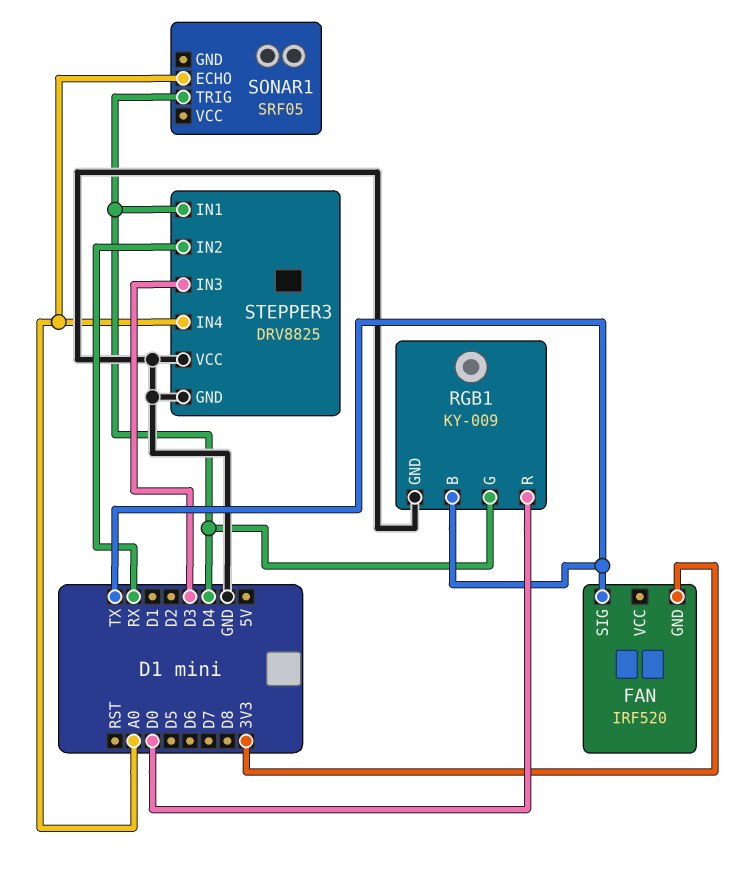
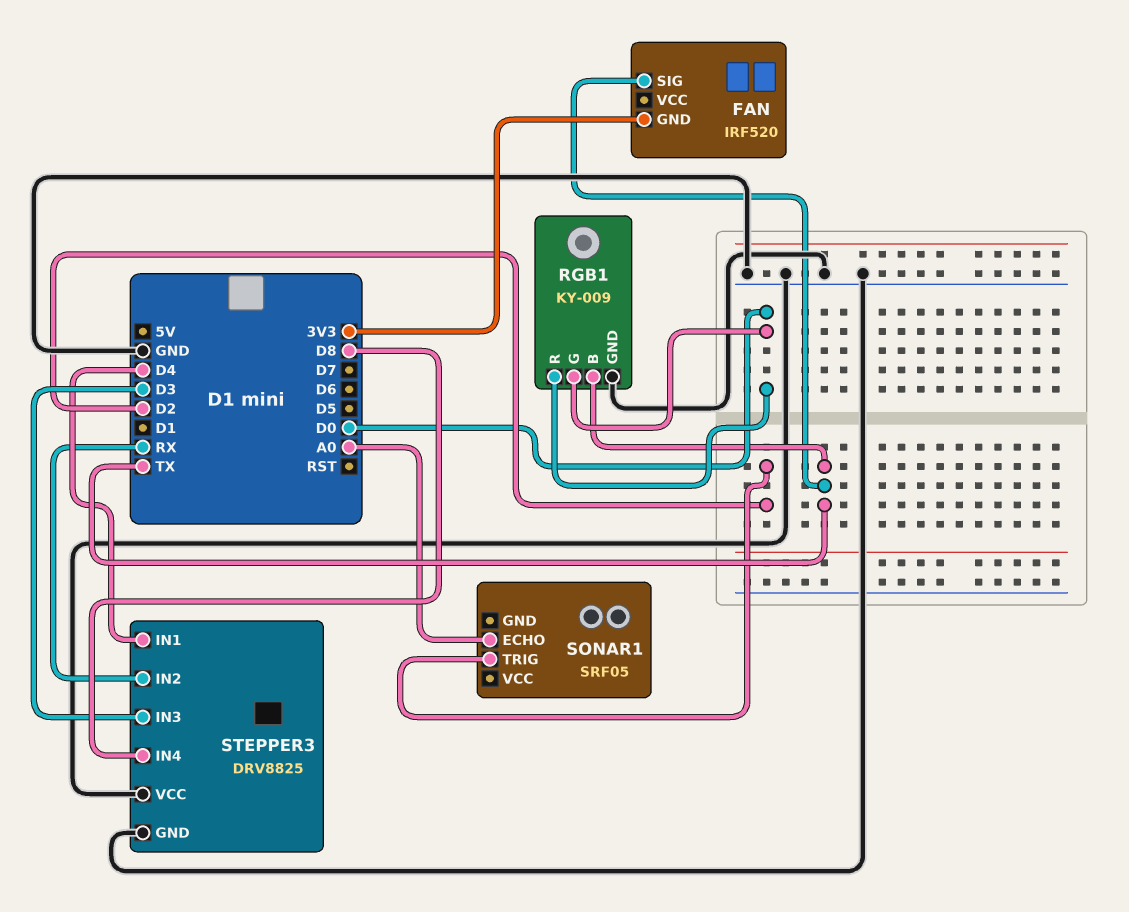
RGB1 pin G: D4 -> D0
SONAR1 pin TRIG: D4 -> D2
STEPPER3 pin IN4: A0 -> D8

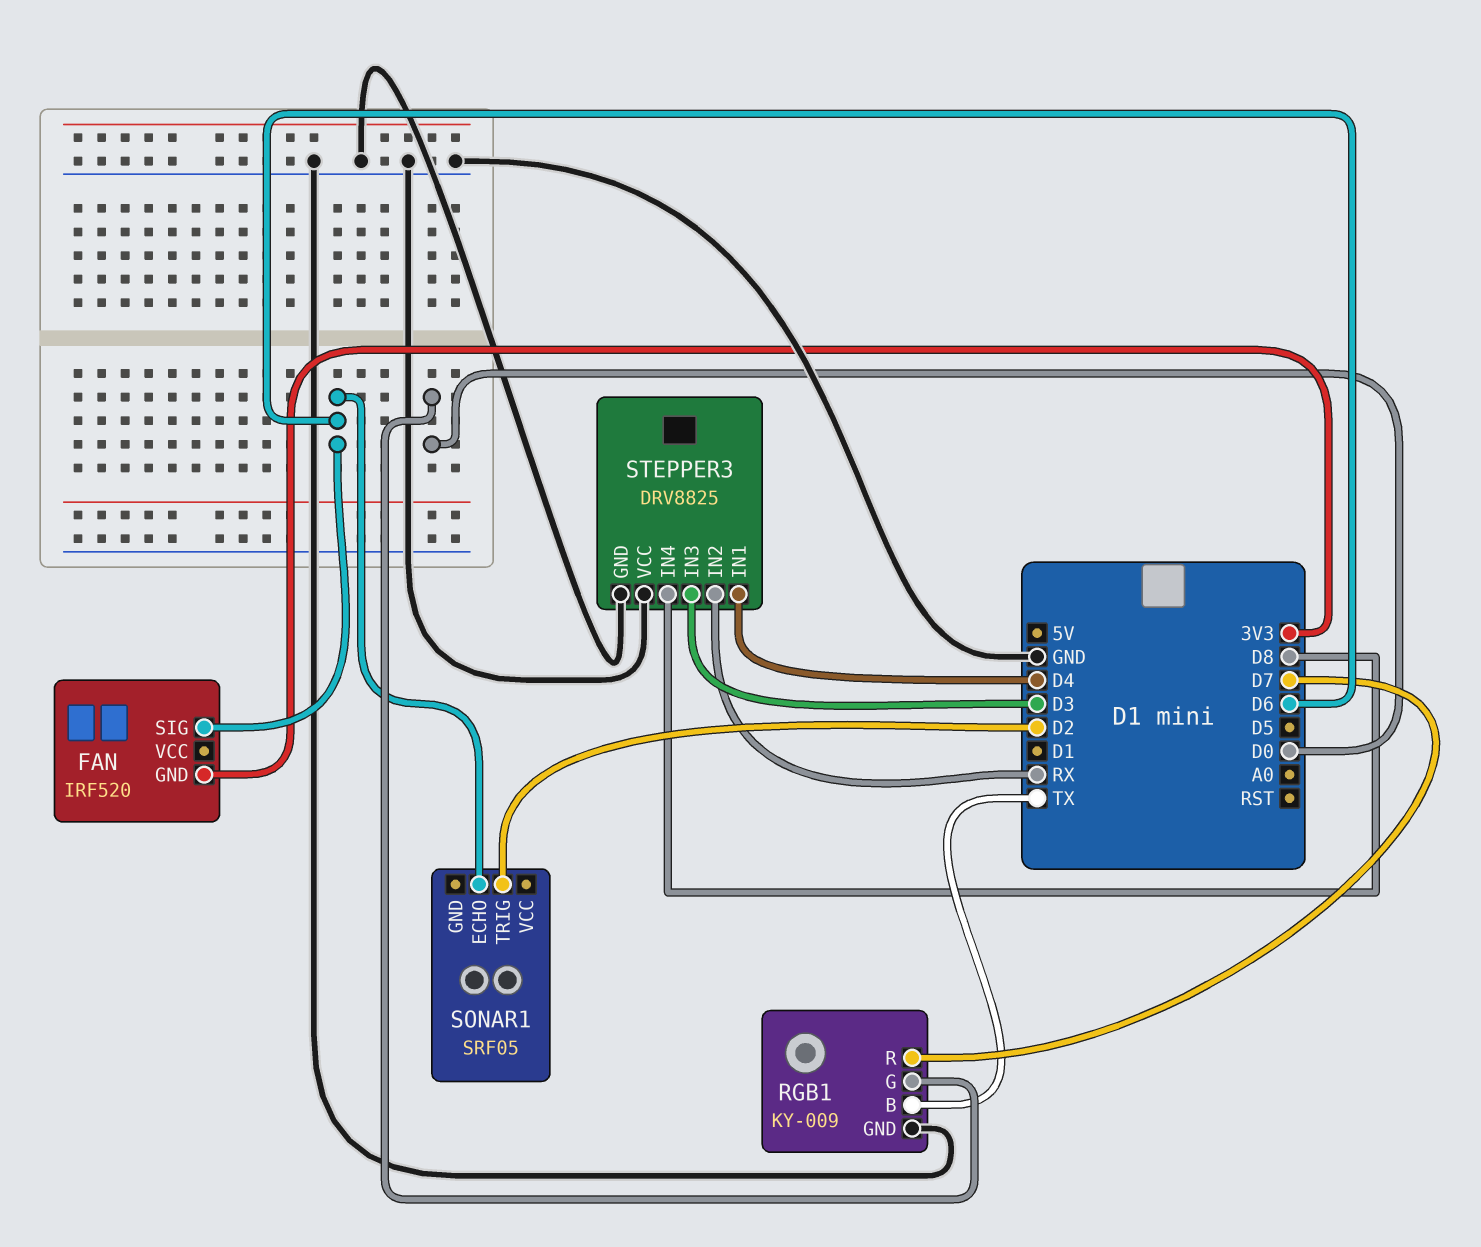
FAN pin SIG: TX -> D6
RGB1 pin R: D0 -> D7
SONAR1 pin ECHO: A0 -> D6

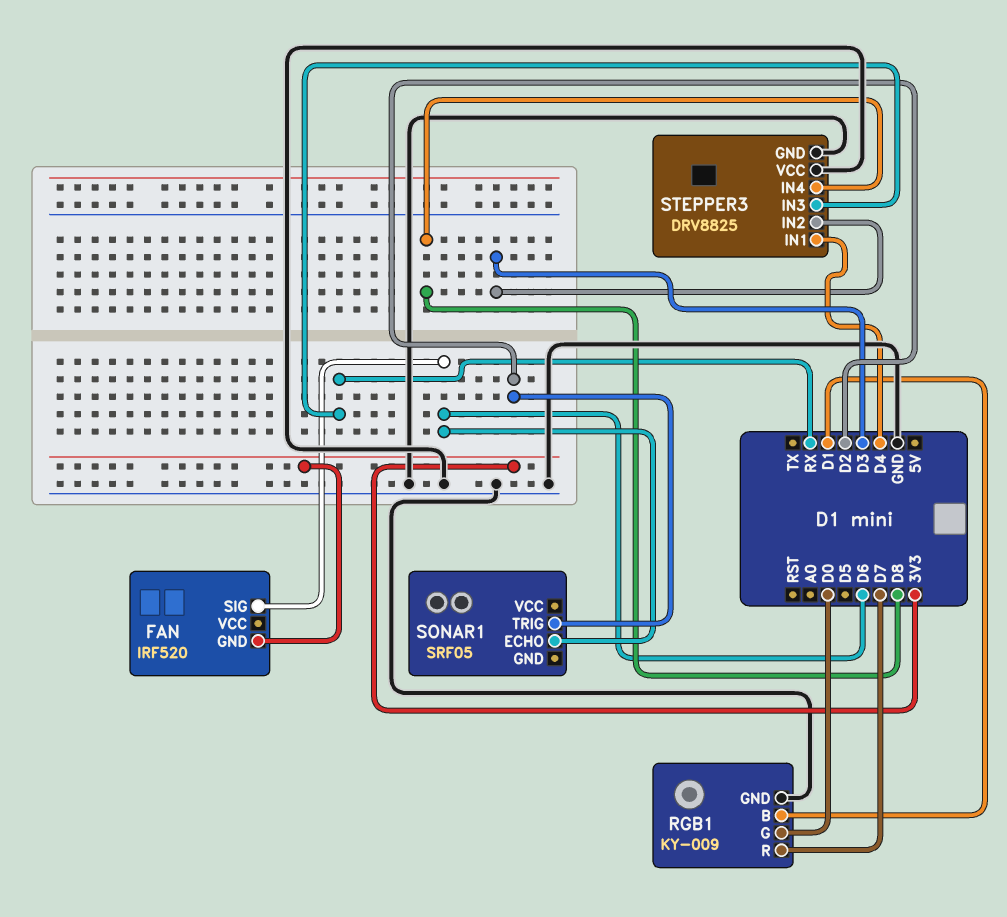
RGB1 pin B: TX -> D1
STEPPER3 pin IN2: RX -> D3
STEPPER3 pin IN3: D3 -> RX

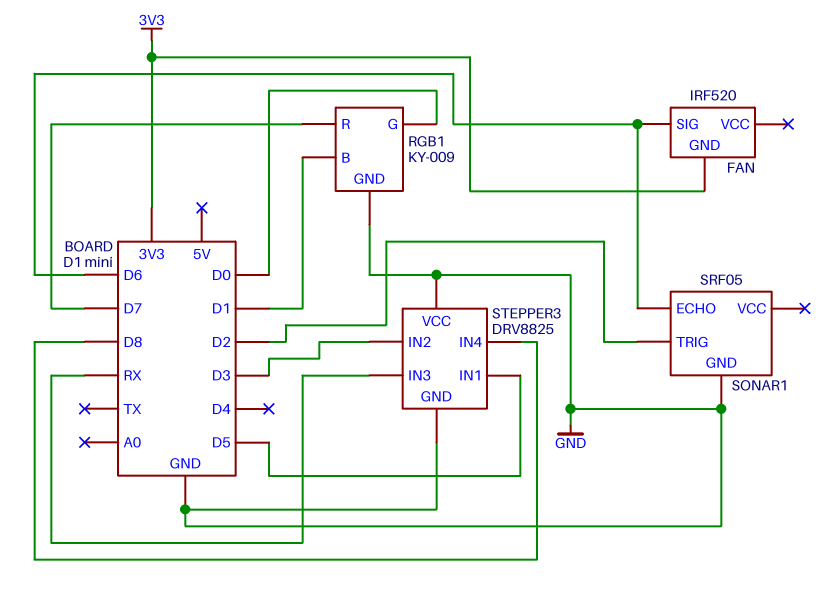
SONAR1 pin GND: none -> GND
STEPPER3 pin IN1: D4 -> D5

